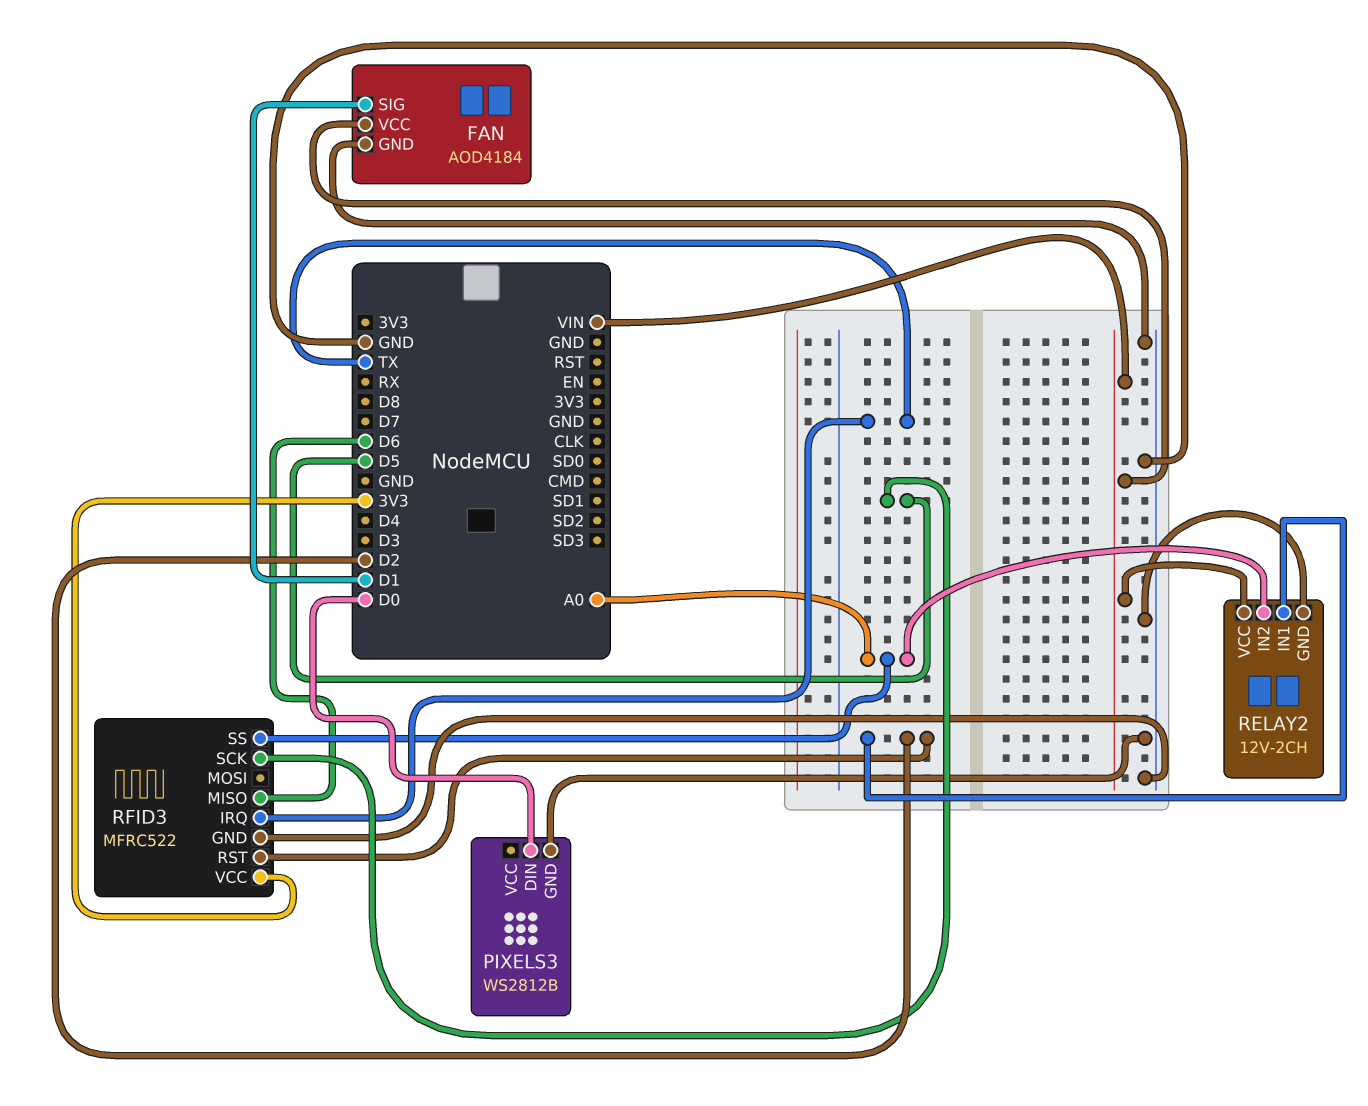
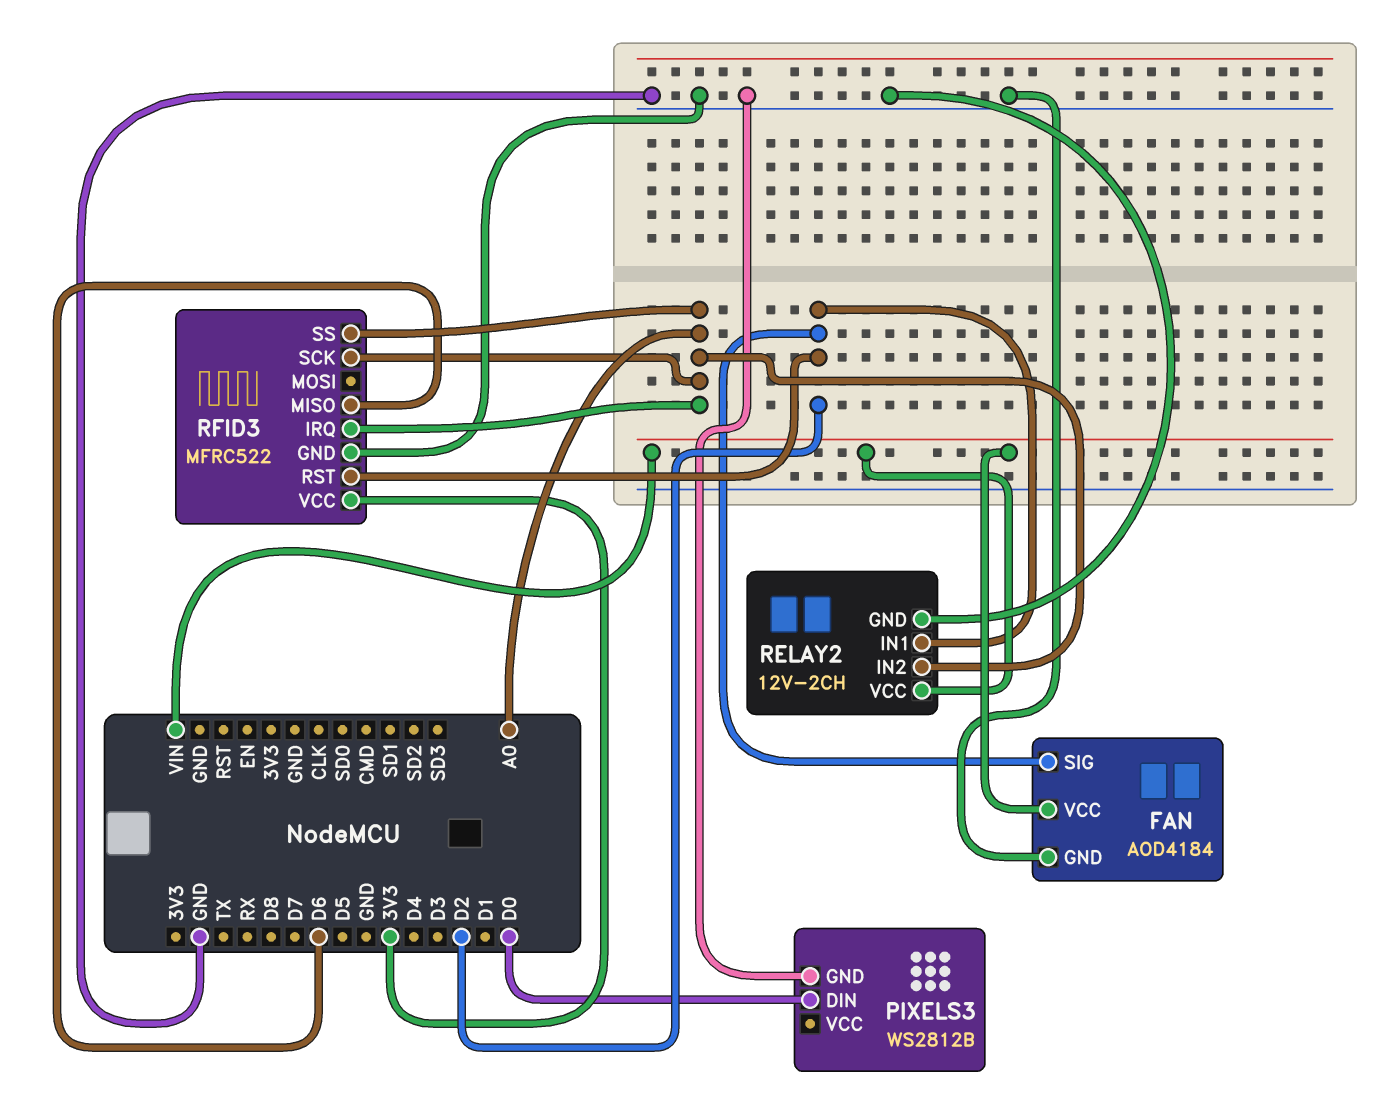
FAN pin SIG: D1 -> D2
RFID3 pin IRQ: TX -> A0
RFID3 pin SCK: D5 -> A0

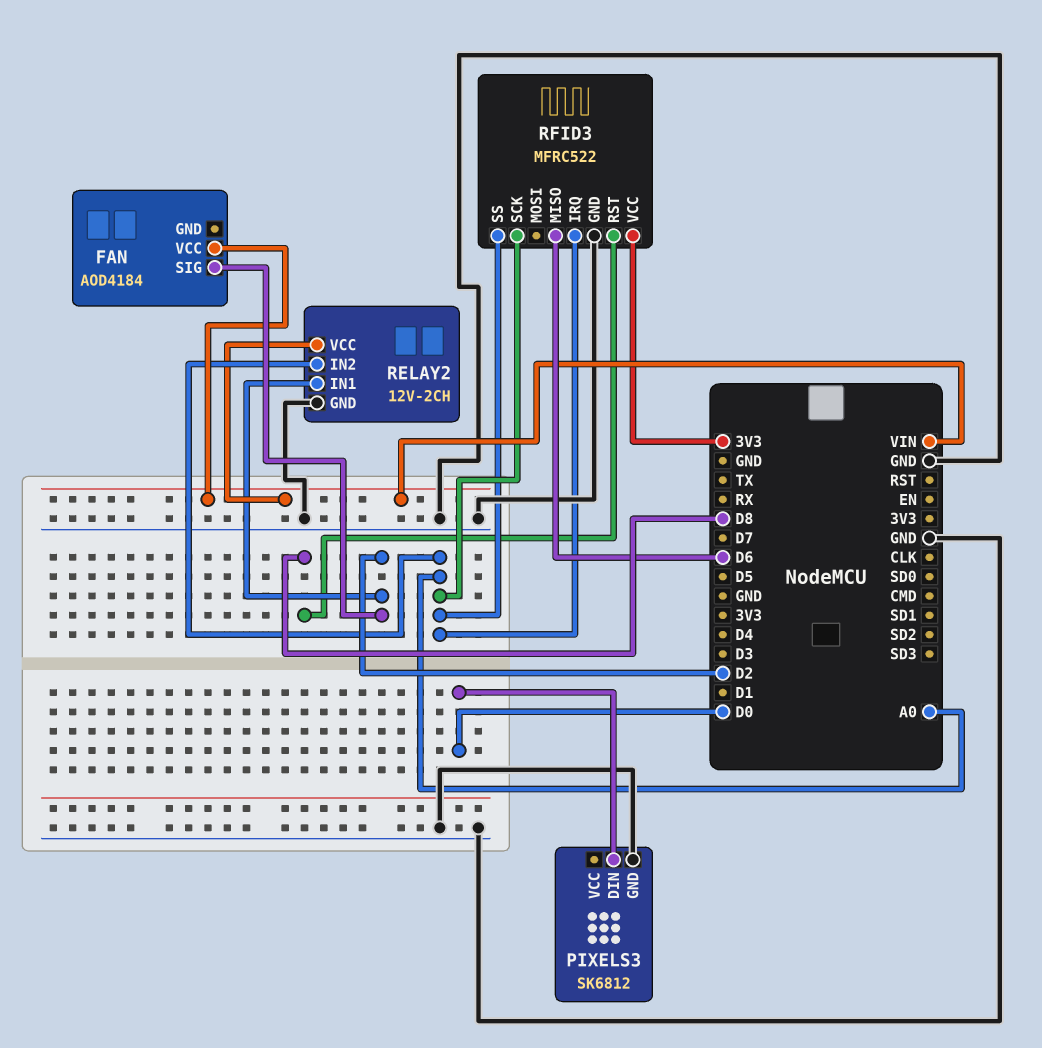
FAN pin GND: GND -> none
PIXELS3: WS2812B -> SK6812
RFID3 pin RST: D2 -> D8

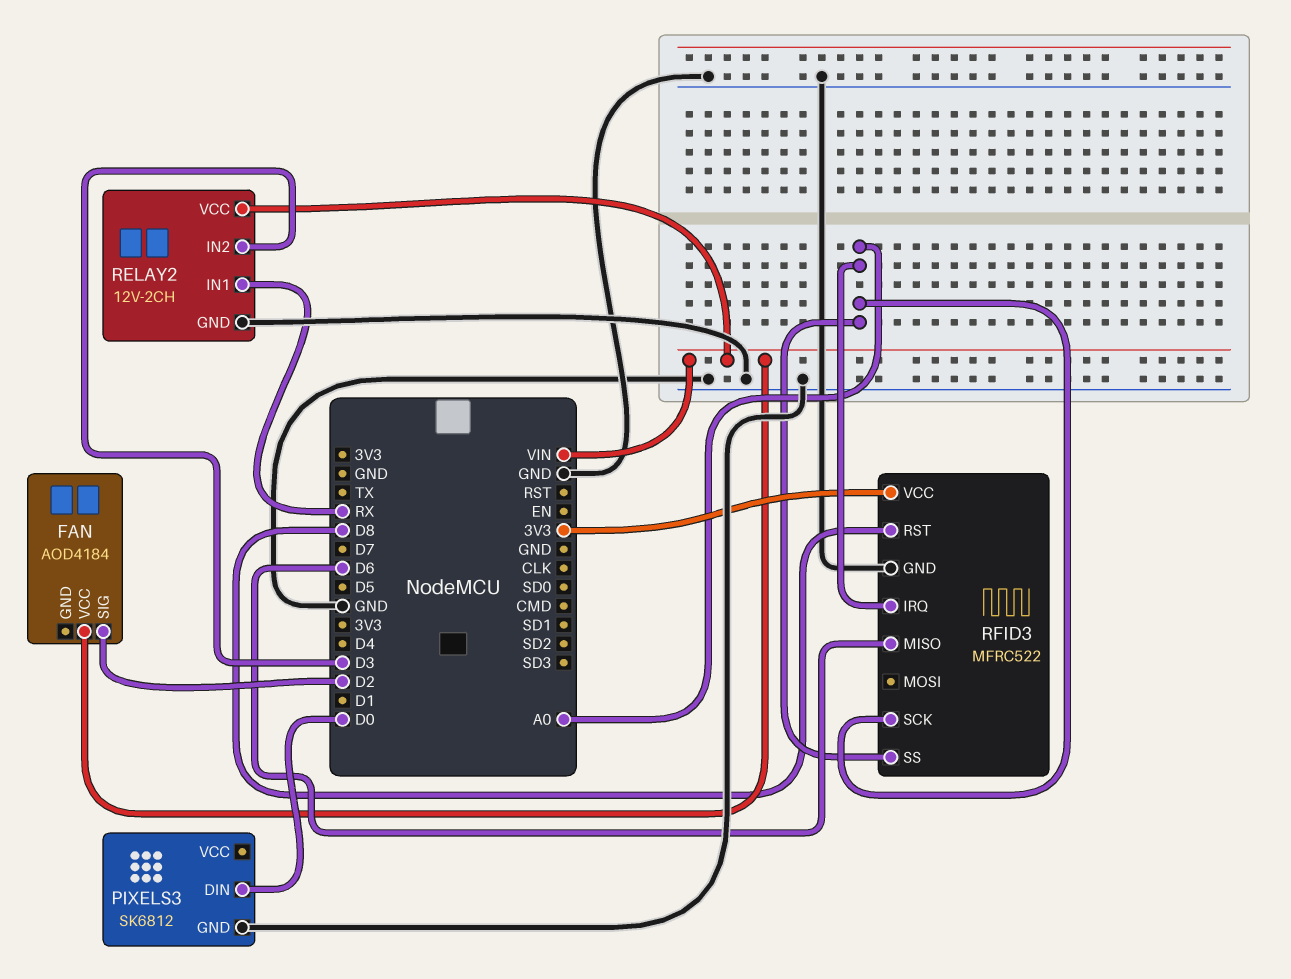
RELAY2 pin IN1: D2 -> RX
RELAY2 pin IN2: A0 -> D3

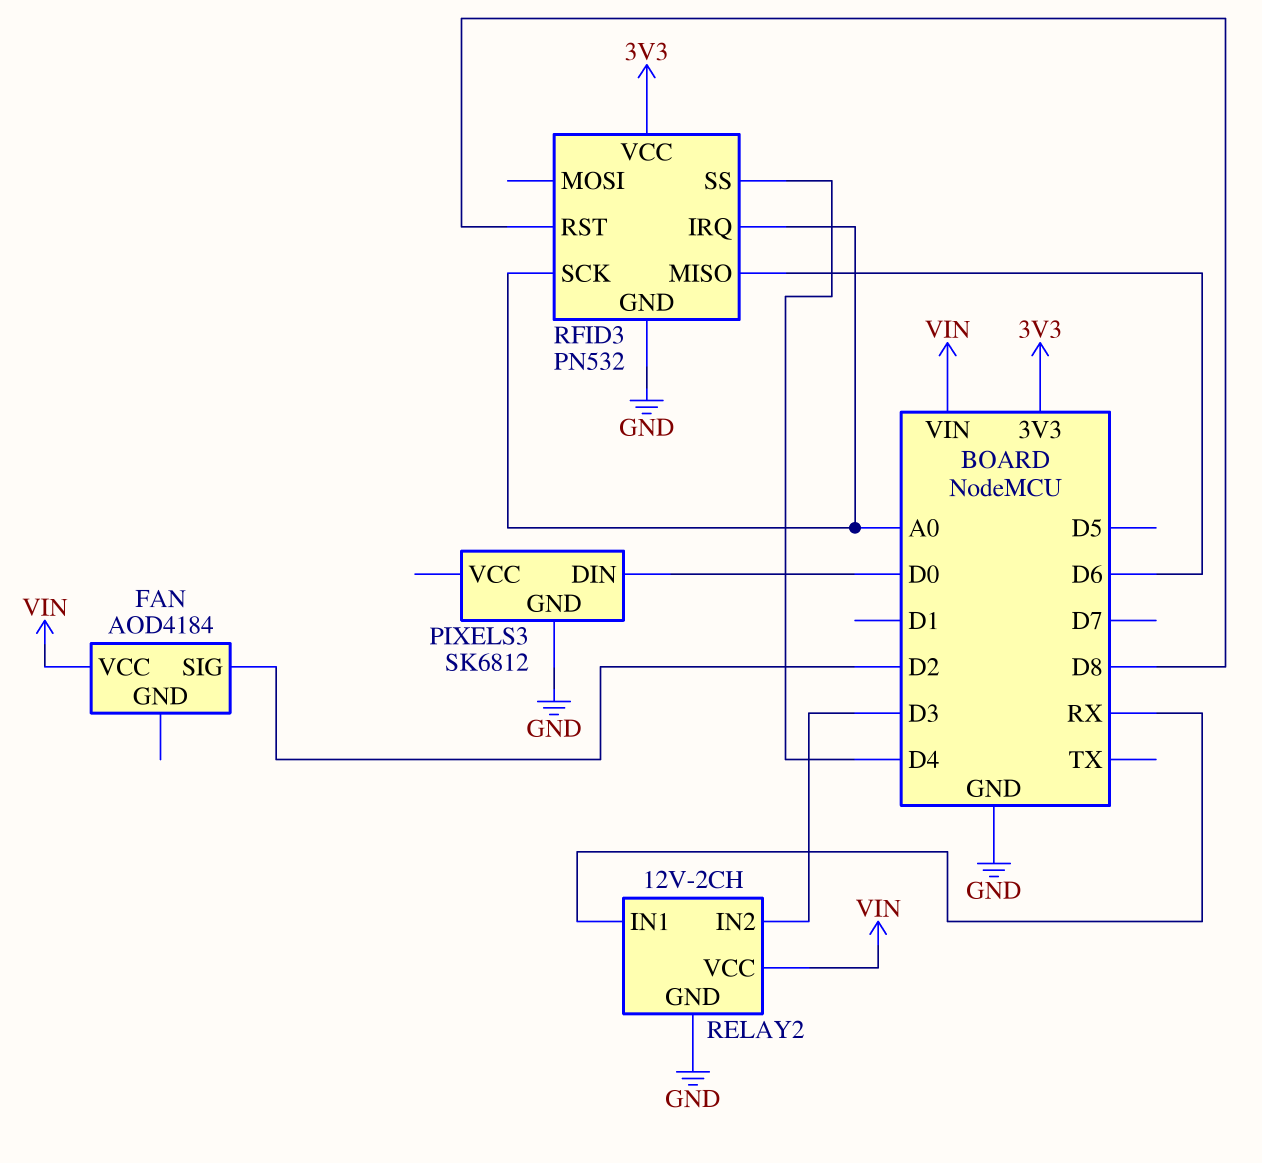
RFID3: MFRC522 -> PN532
RFID3 pin SS: A0 -> D4

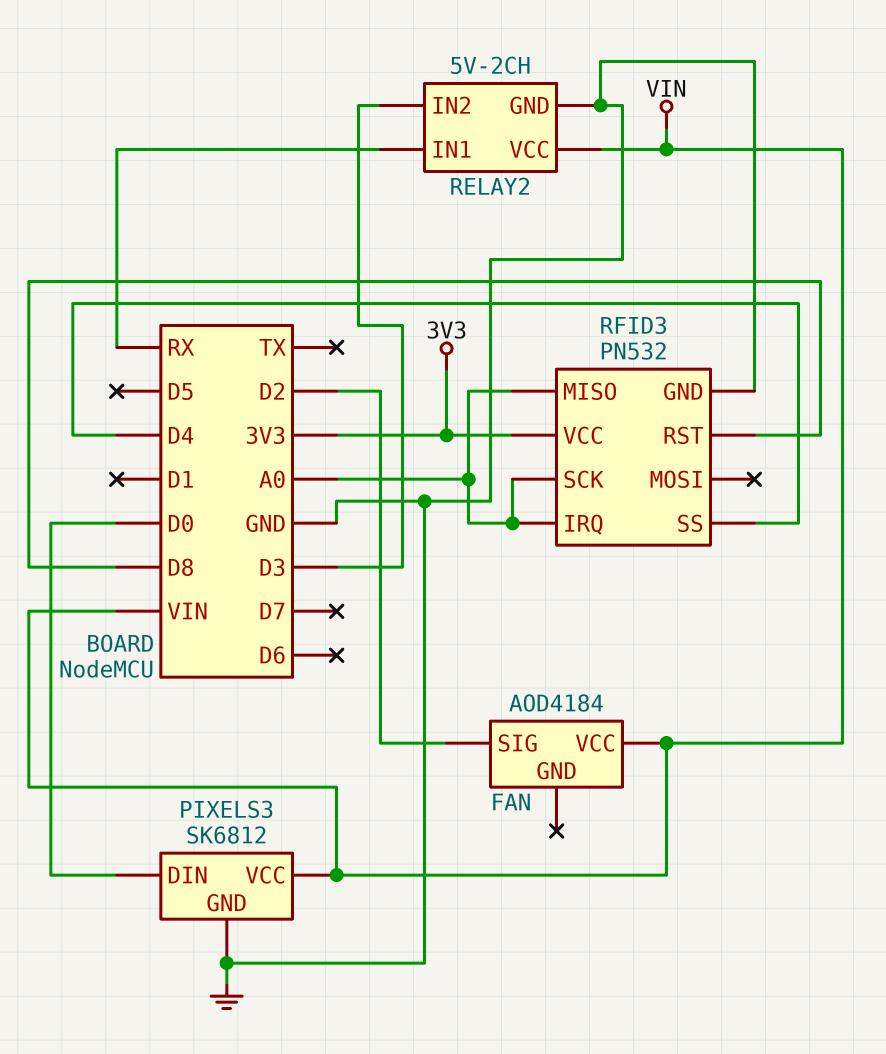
PIXELS3 pin VCC: none -> VIN
RELAY2: 12V-2CH -> 5V-2CH
RFID3 pin MISO: D6 -> A0

